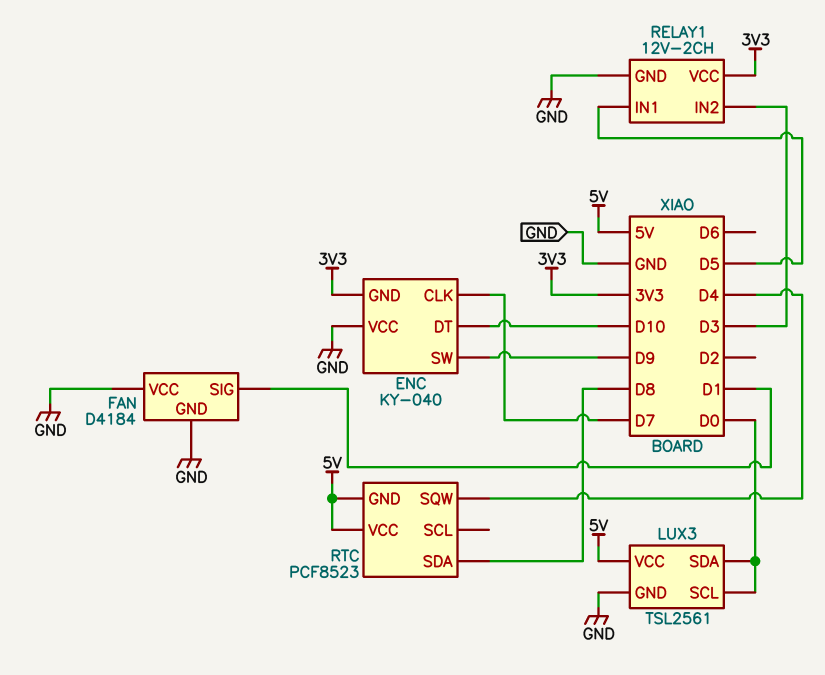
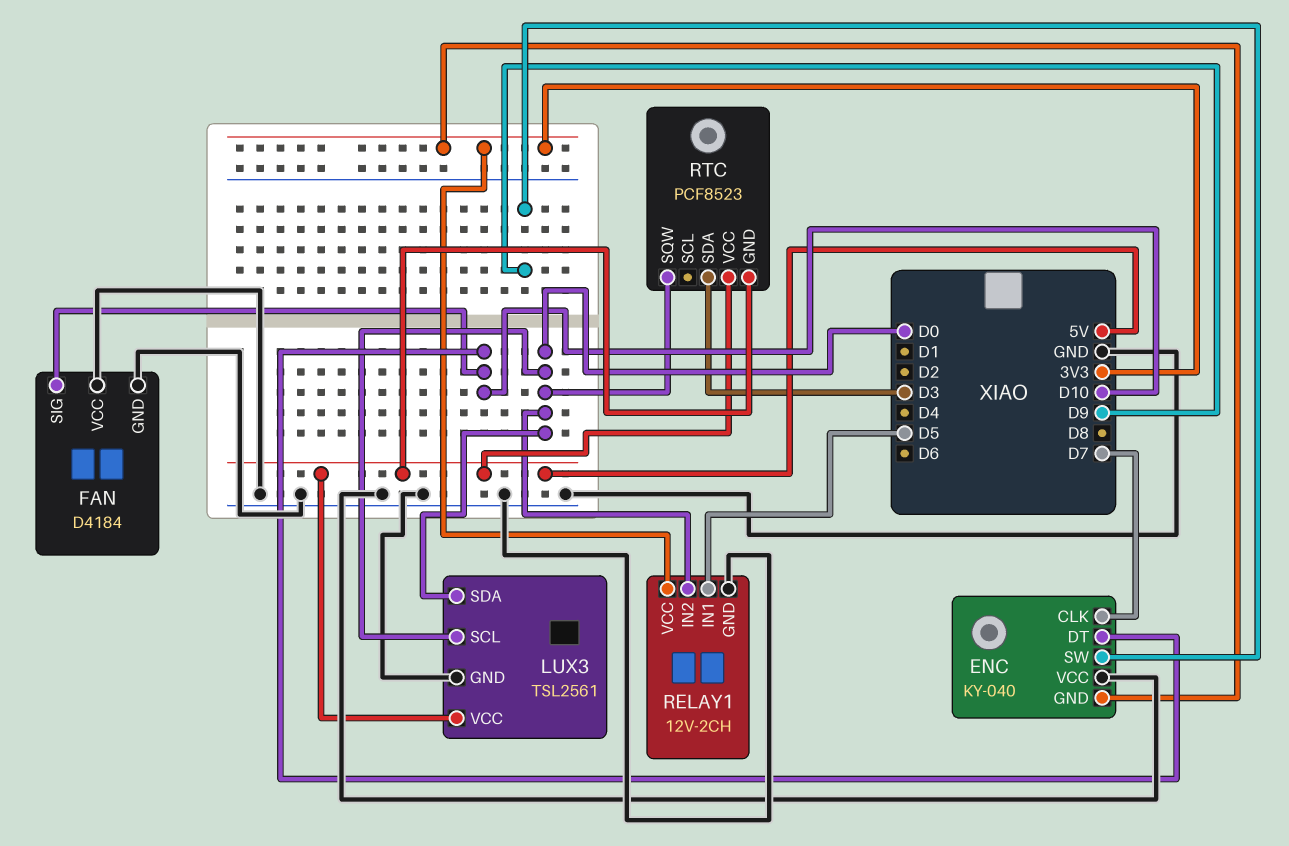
FAN pin SIG: D1 -> D10
RELAY1 pin IN2: D3 -> D0
RTC pin SDA: D8 -> D3
RTC pin SQW: D4 -> D0

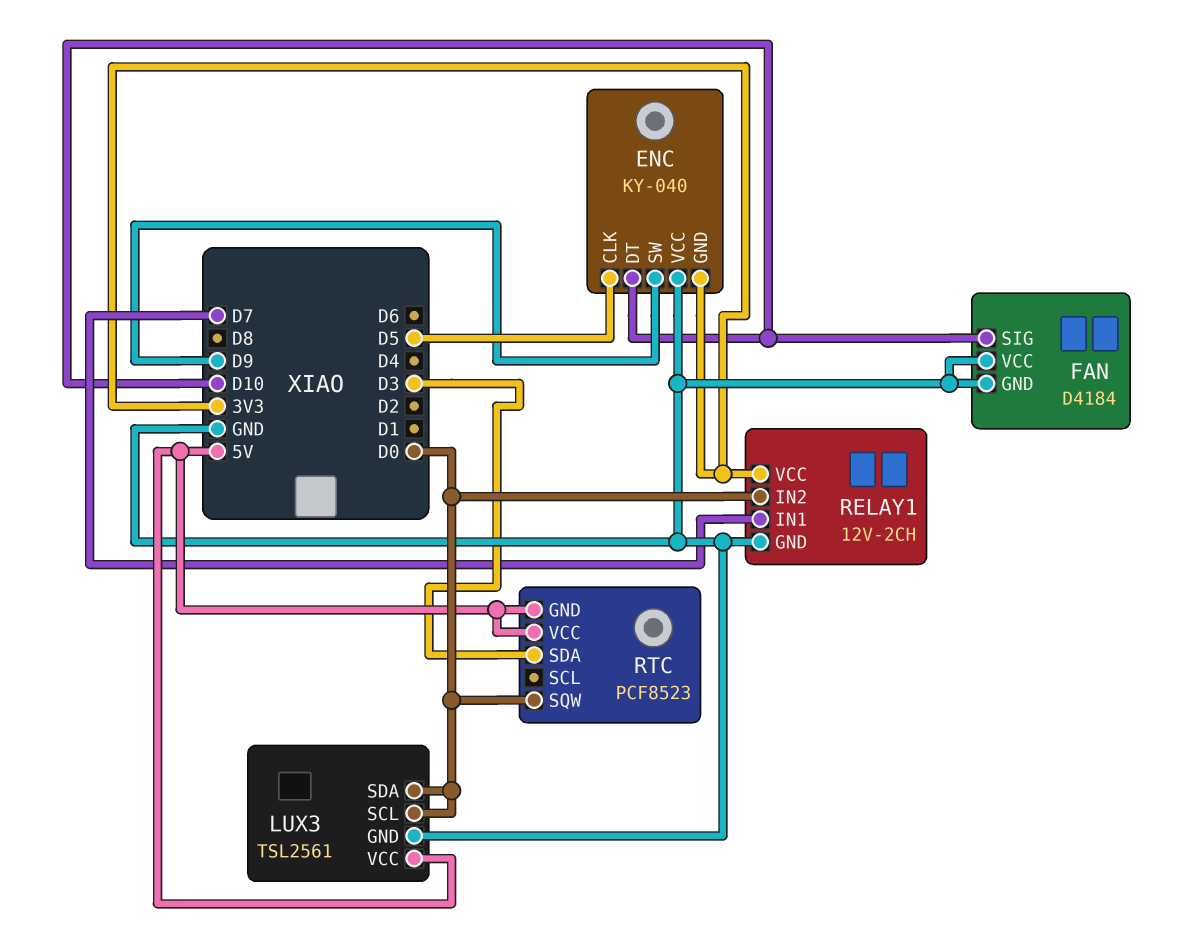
ENC pin CLK: D7 -> D5
RELAY1 pin IN1: D5 -> D7

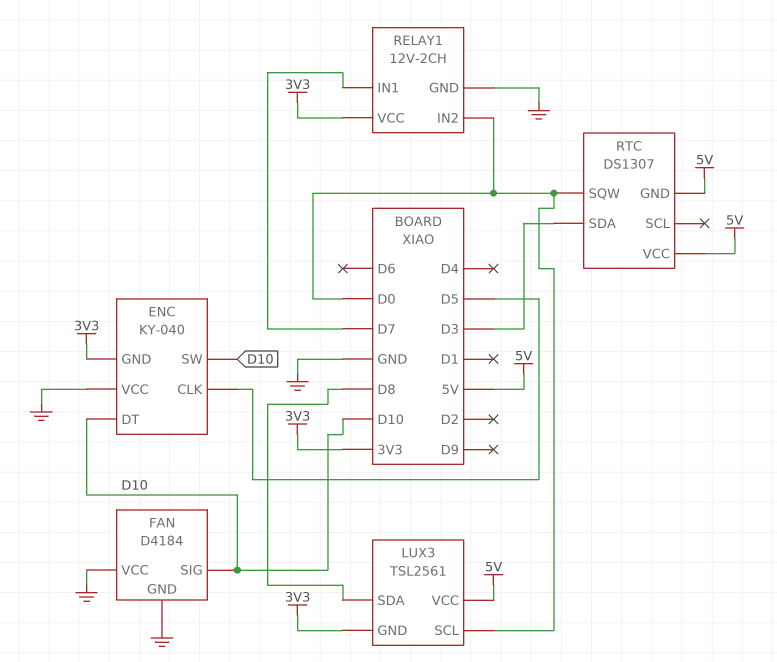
ENC pin SW: D9 -> D10
LUX3 pin GND: GND -> 3V3
LUX3 pin SDA: D0 -> D8
RTC: PCF8523 -> DS1307

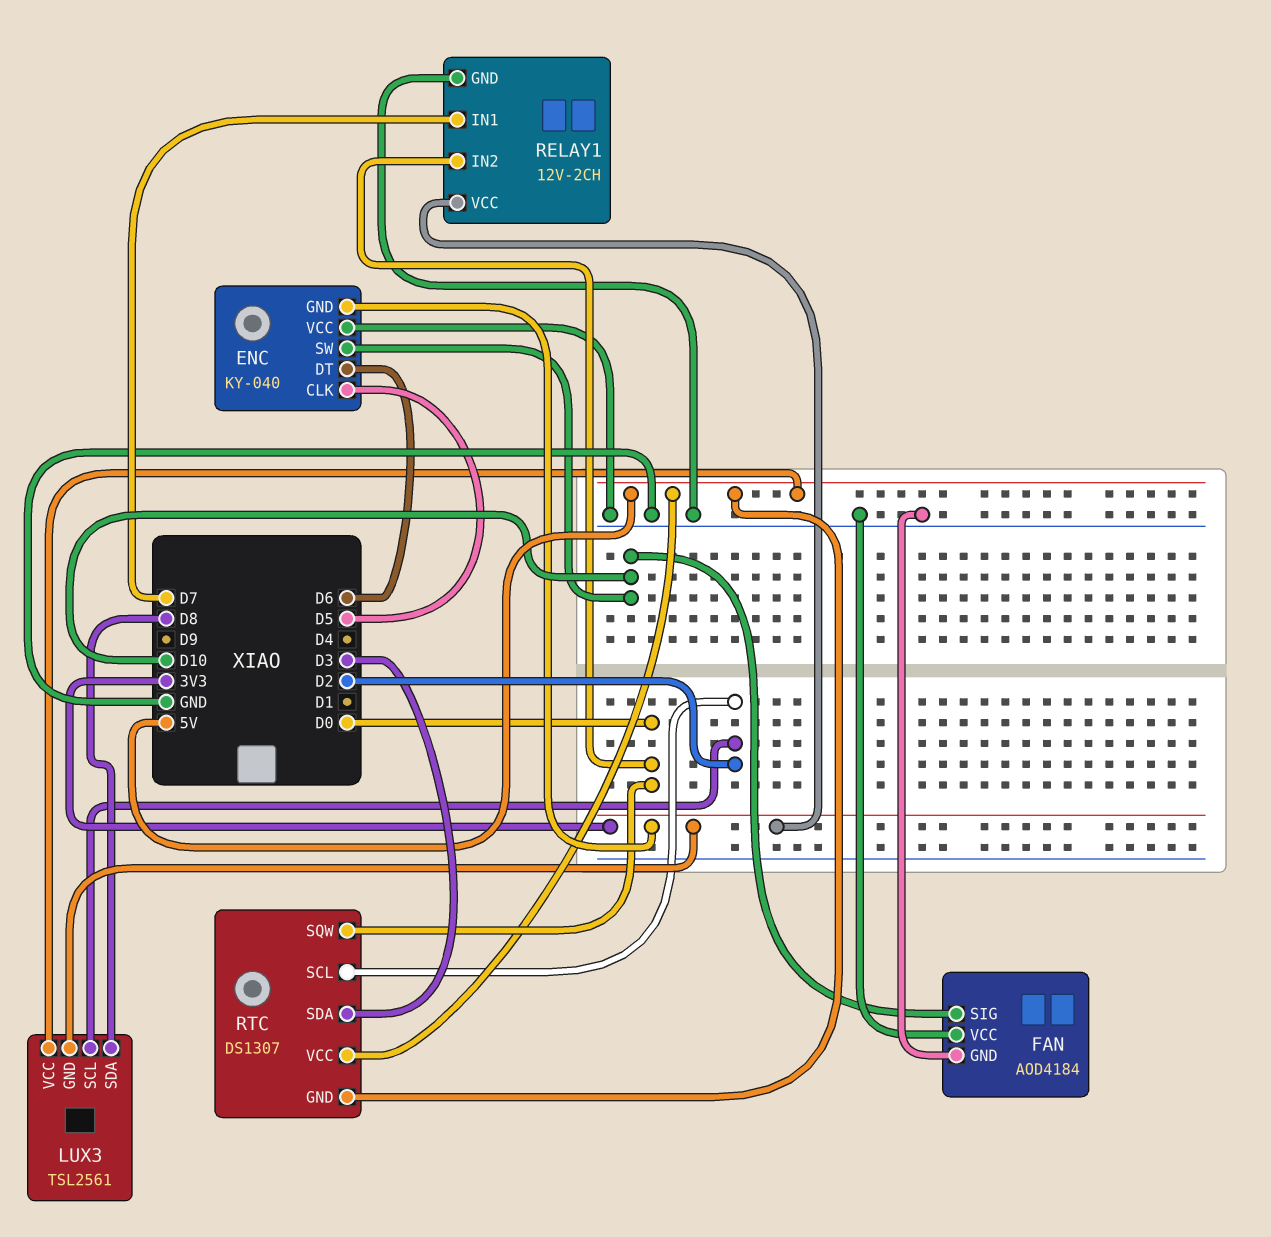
ENC pin DT: D10 -> D6
FAN: D4184 -> AOD4184
LUX3 pin SCL: D0 -> D2
RTC pin SCL: none -> D2

